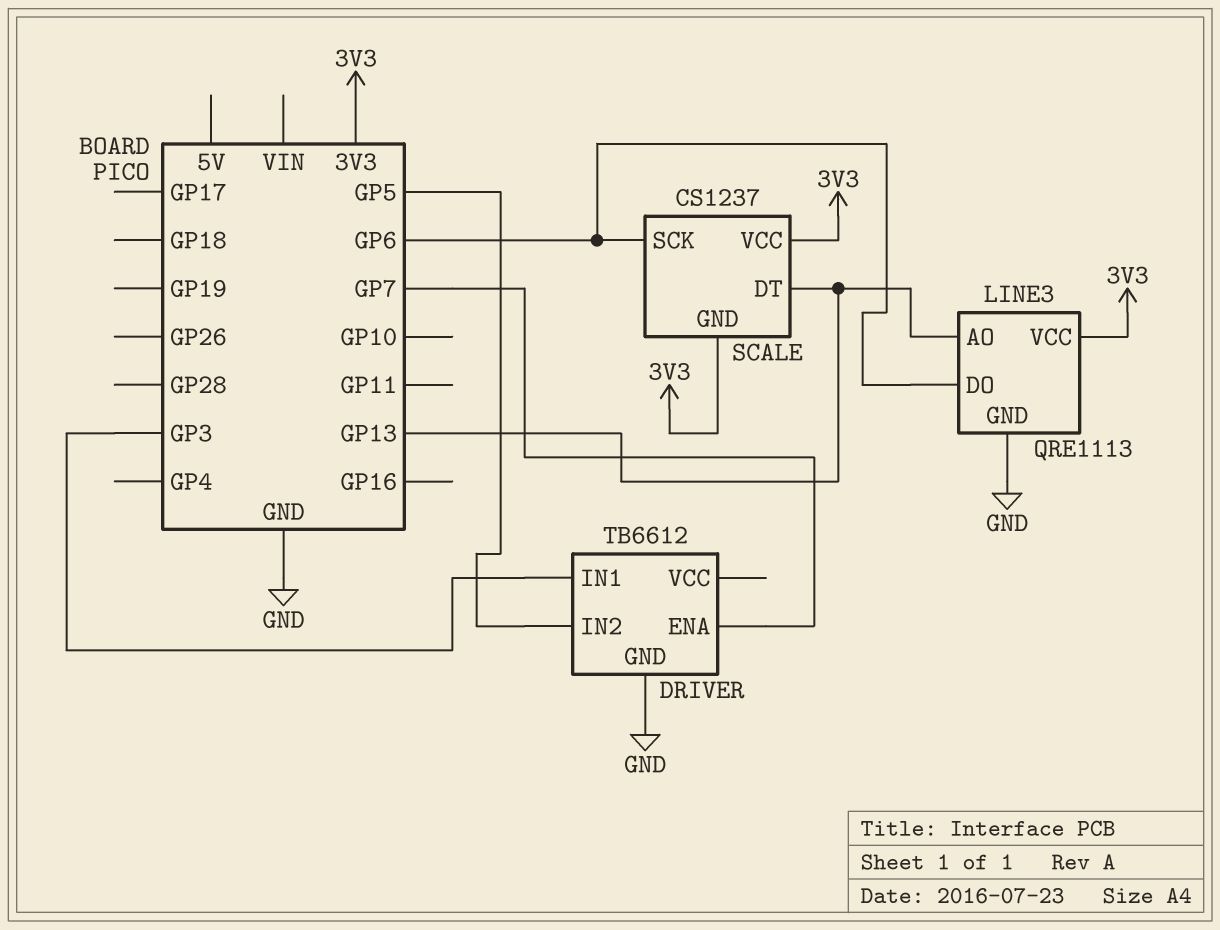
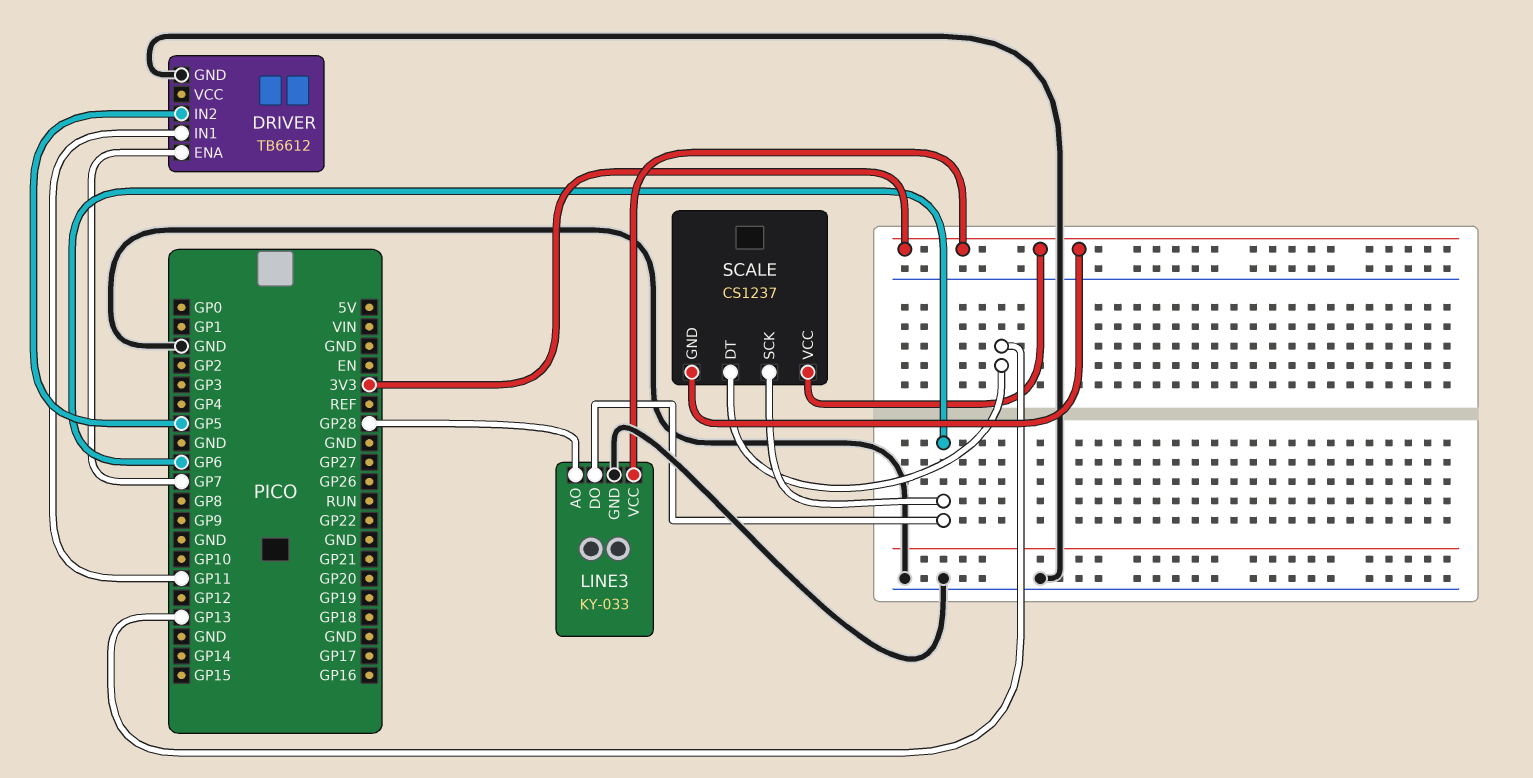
DRIVER pin IN1: GP3 -> GP11
LINE3: QRE1113 -> KY-033
LINE3 pin AO: GP13 -> GP28

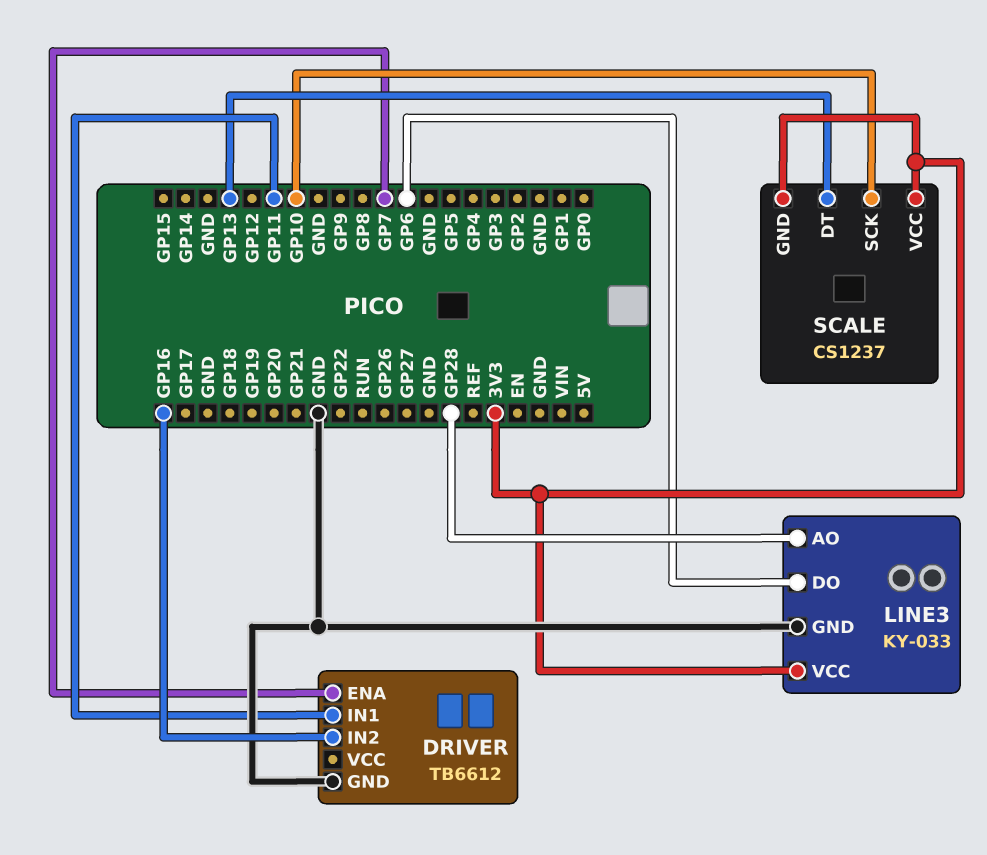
DRIVER pin IN2: GP5 -> GP16
SCALE pin SCK: GP6 -> GP10

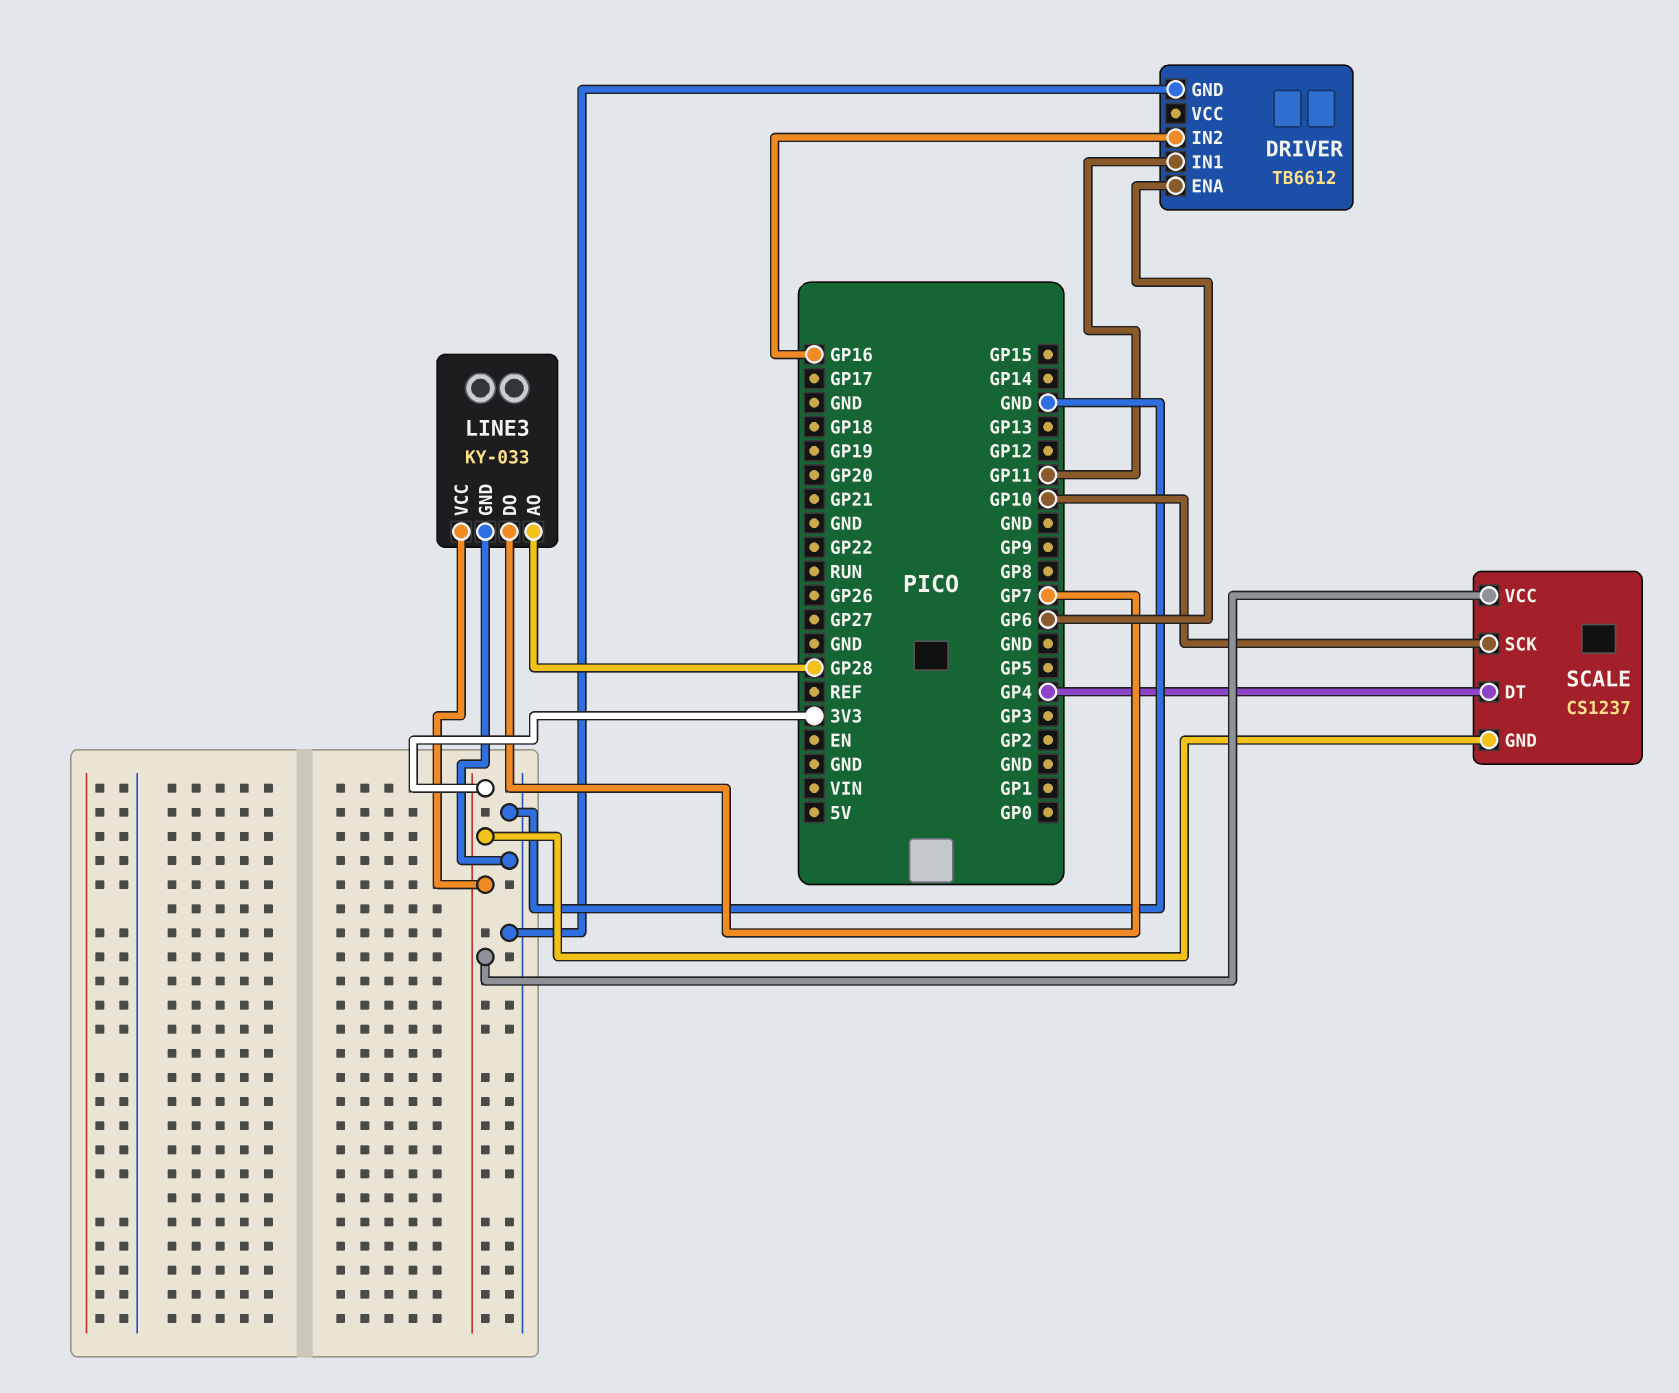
DRIVER pin ENA: GP7 -> GP6
LINE3 pin DO: GP6 -> GP7
SCALE pin DT: GP13 -> GP4

